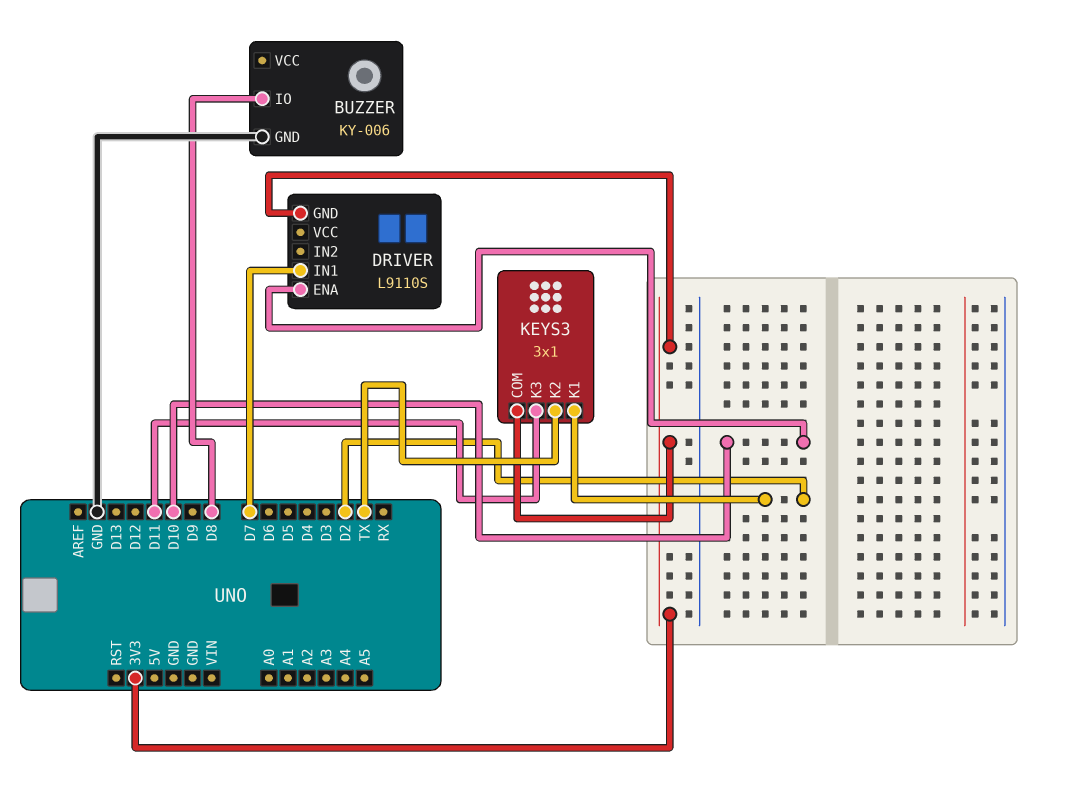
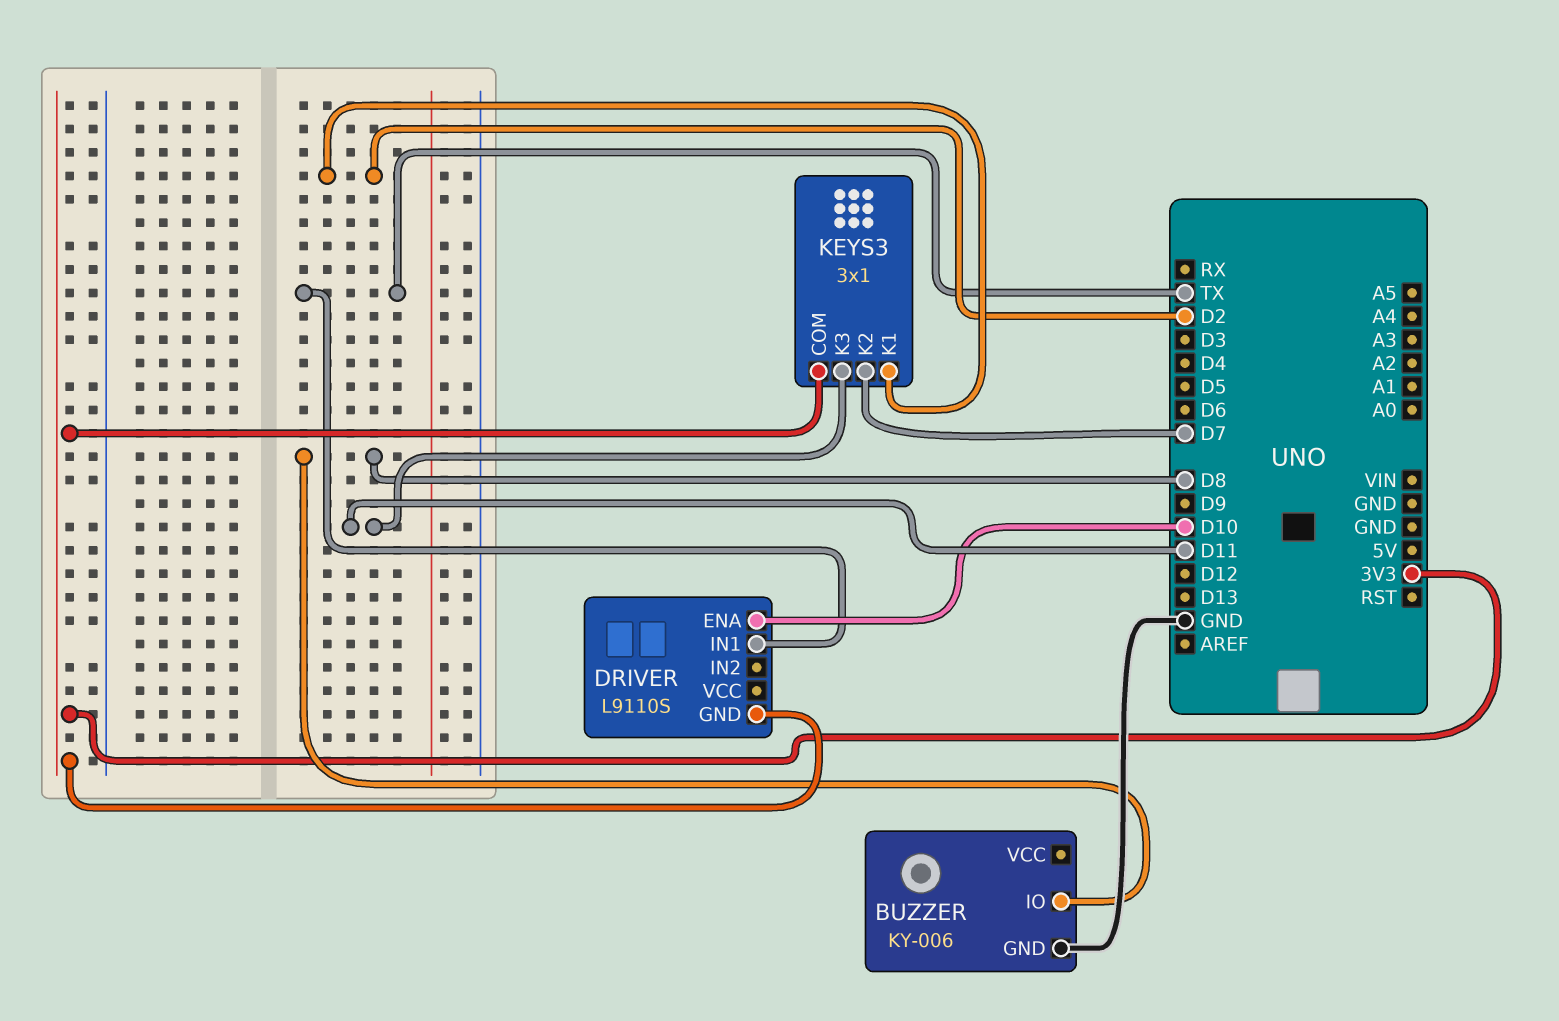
DRIVER pin IN1: D7 -> TX
KEYS3 pin K2: TX -> D7

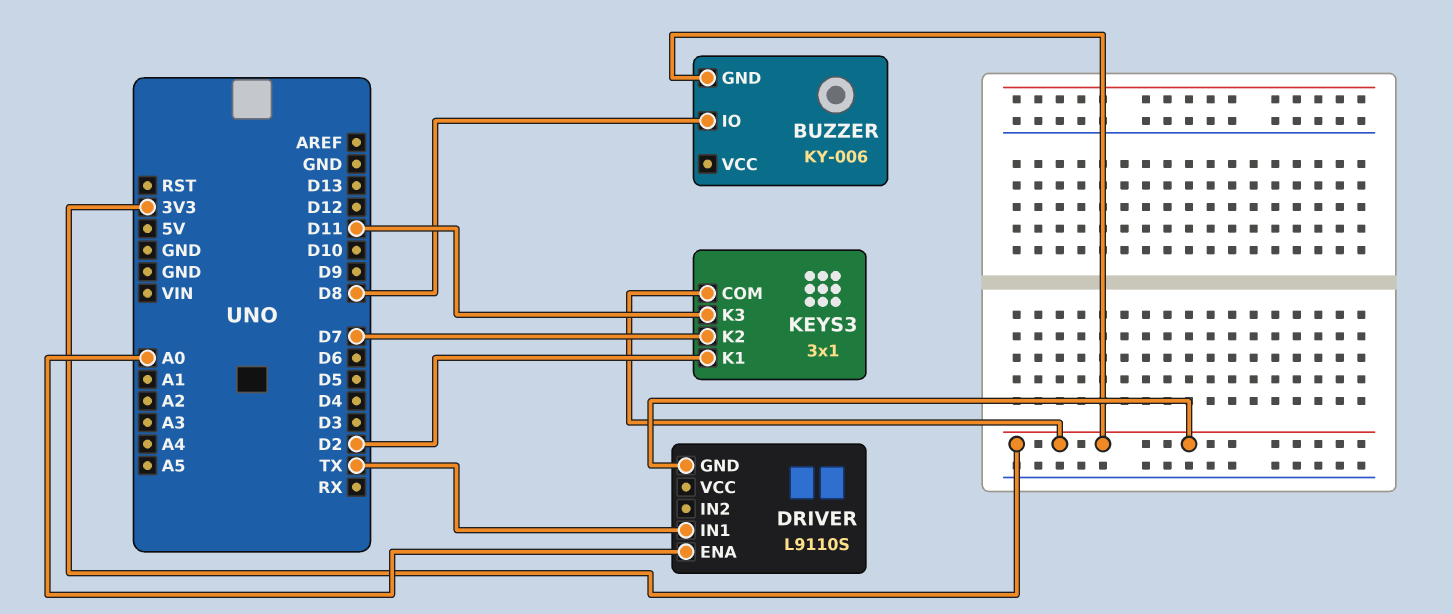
BUZZER pin GND: GND -> 3V3
DRIVER pin ENA: D10 -> A0

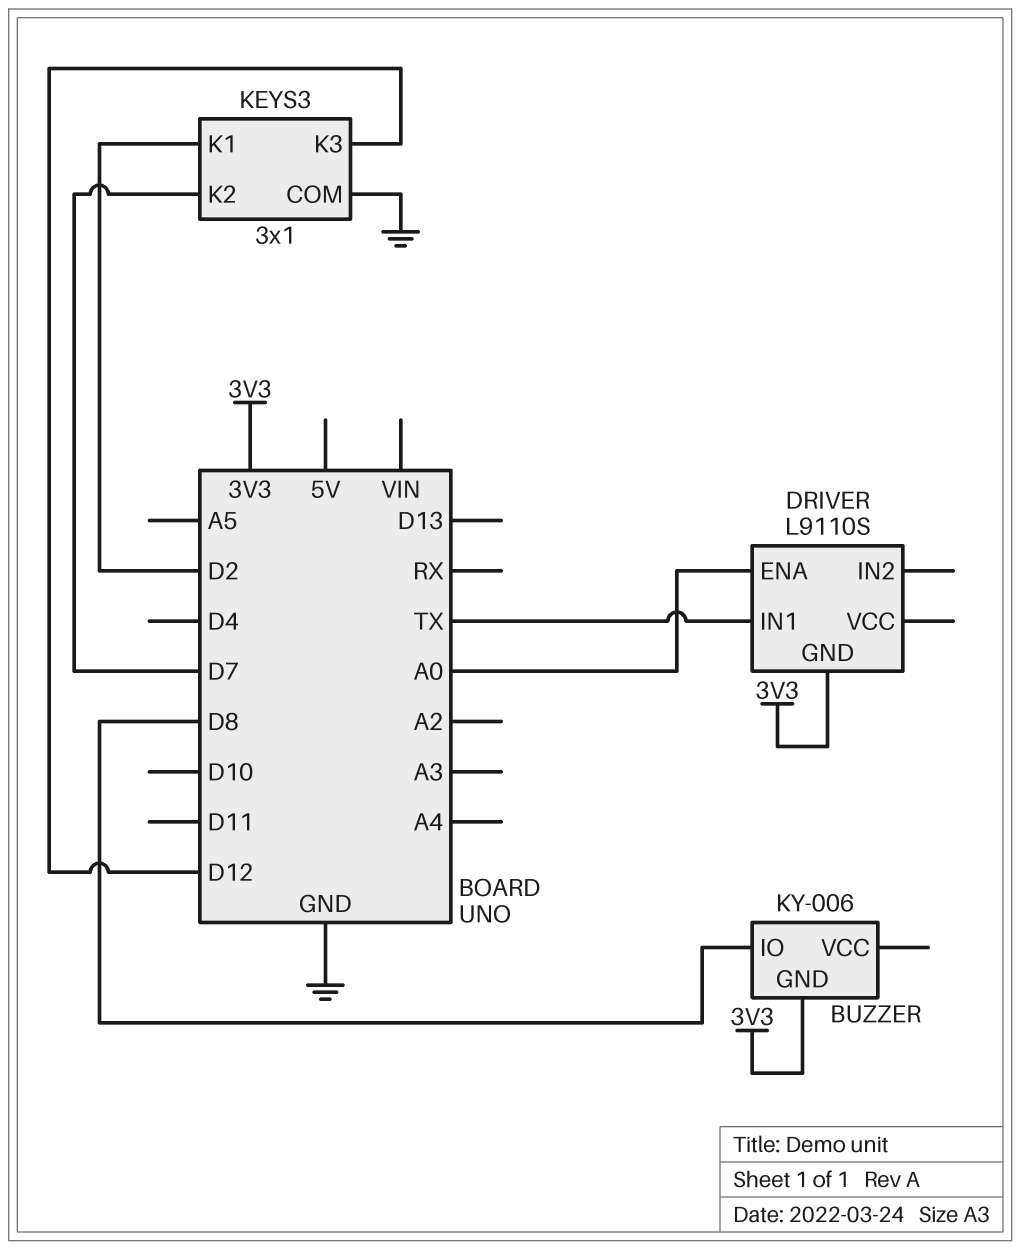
KEYS3 pin COM: 3V3 -> GND
KEYS3 pin K3: D11 -> D12

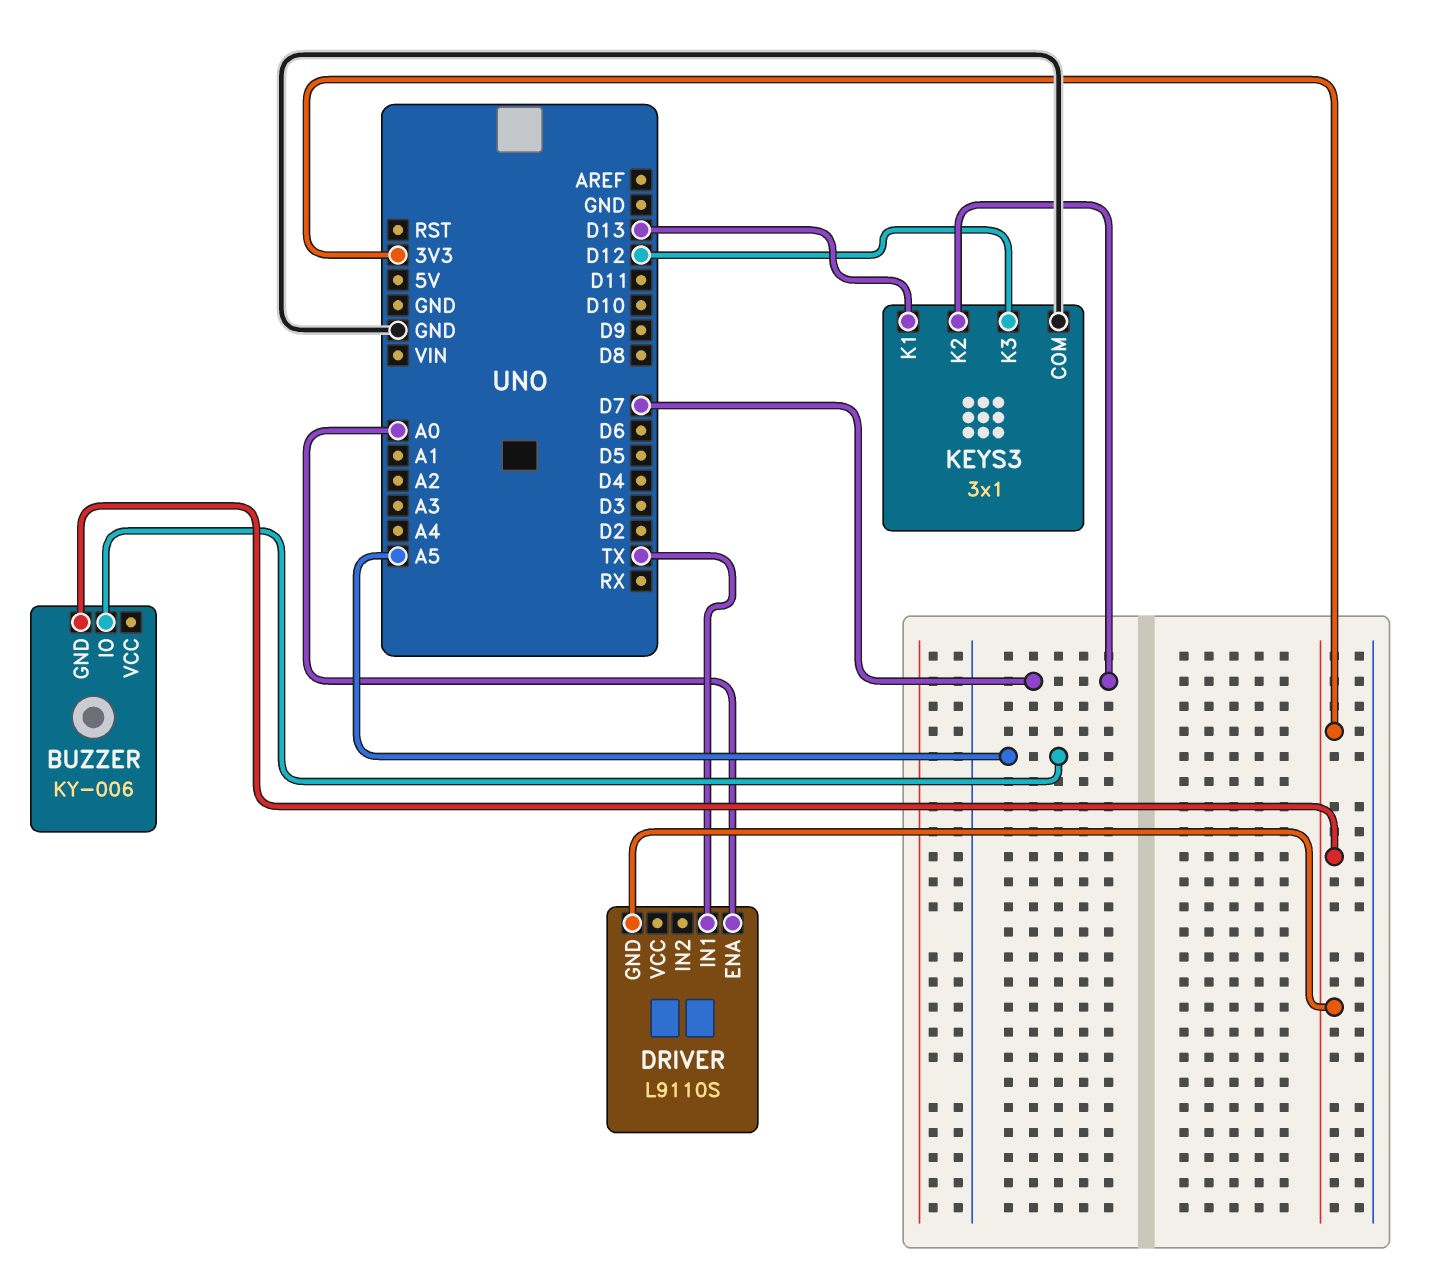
BUZZER pin IO: D8 -> A5
KEYS3 pin K1: D2 -> D13

